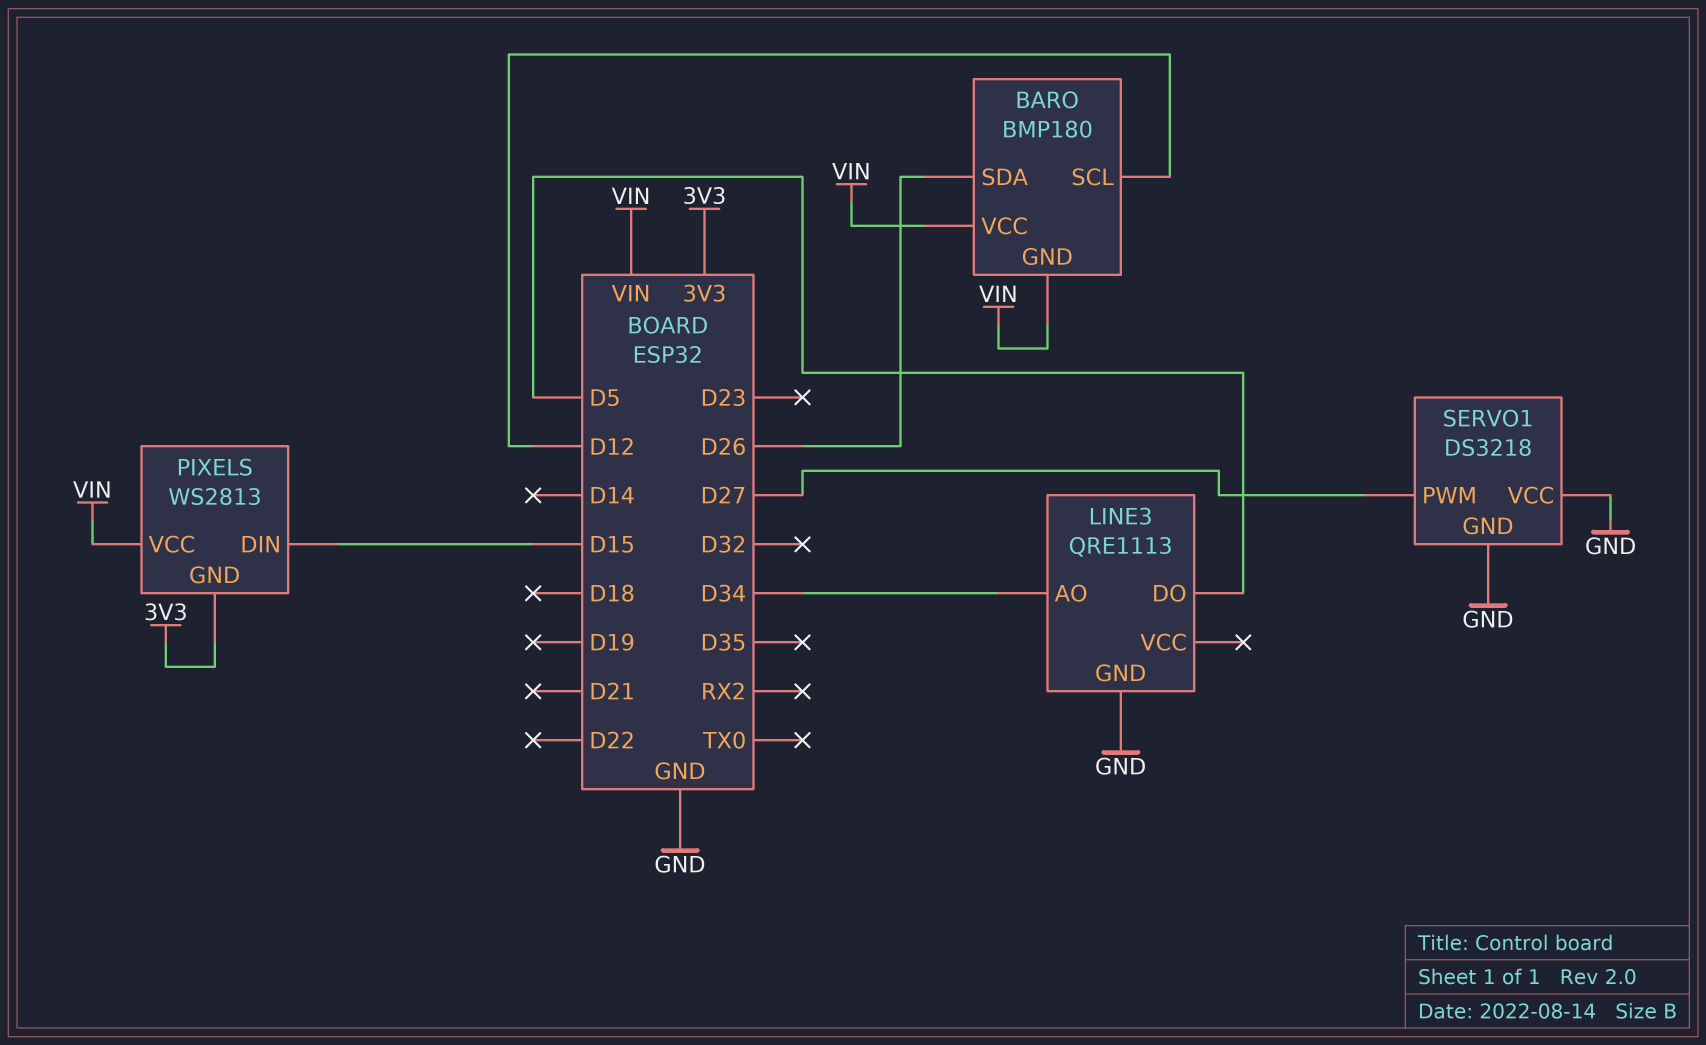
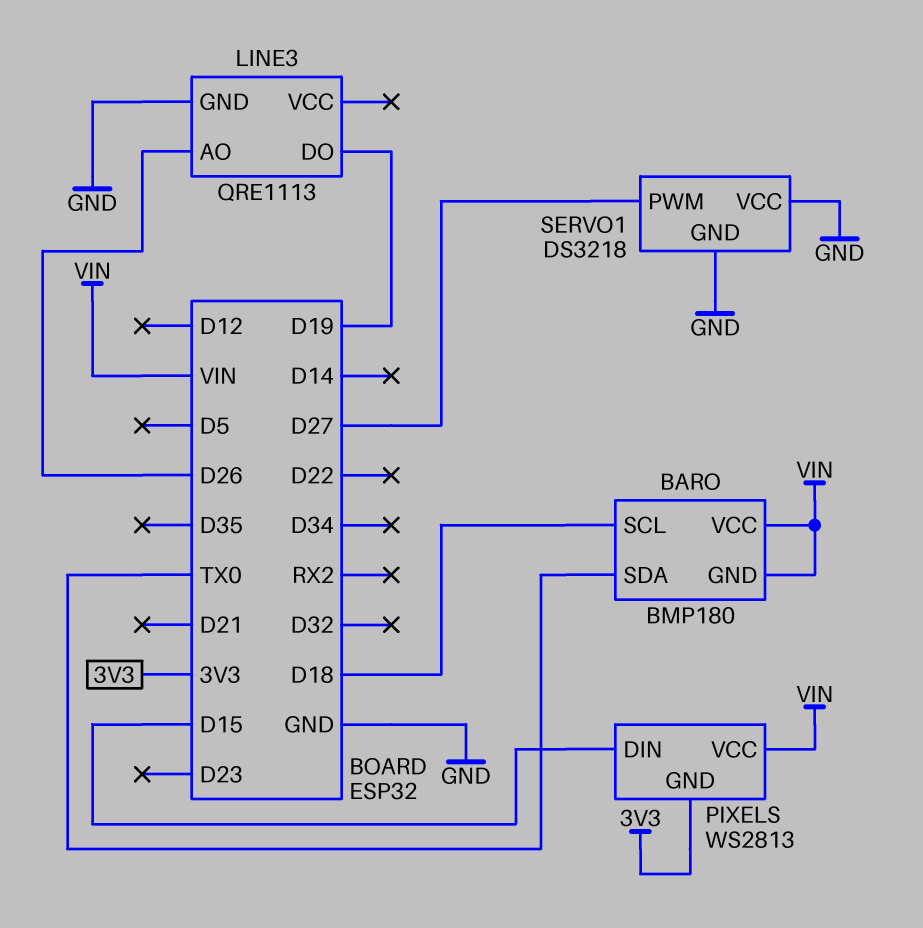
BARO pin SCL: D12 -> D18
BARO pin SDA: D26 -> TX0
LINE3 pin AO: D34 -> D26
LINE3 pin DO: D5 -> D19

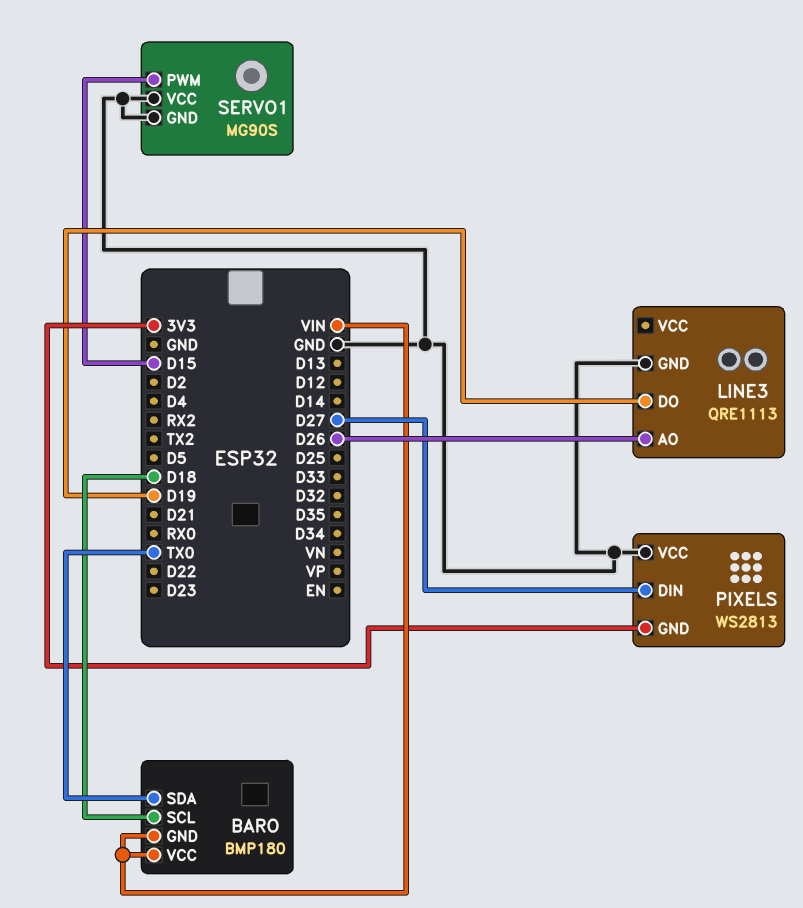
PIXELS pin DIN: D15 -> D27
PIXELS pin VCC: VIN -> GND
SERVO1: DS3218 -> MG90S
SERVO1 pin PWM: D27 -> D15

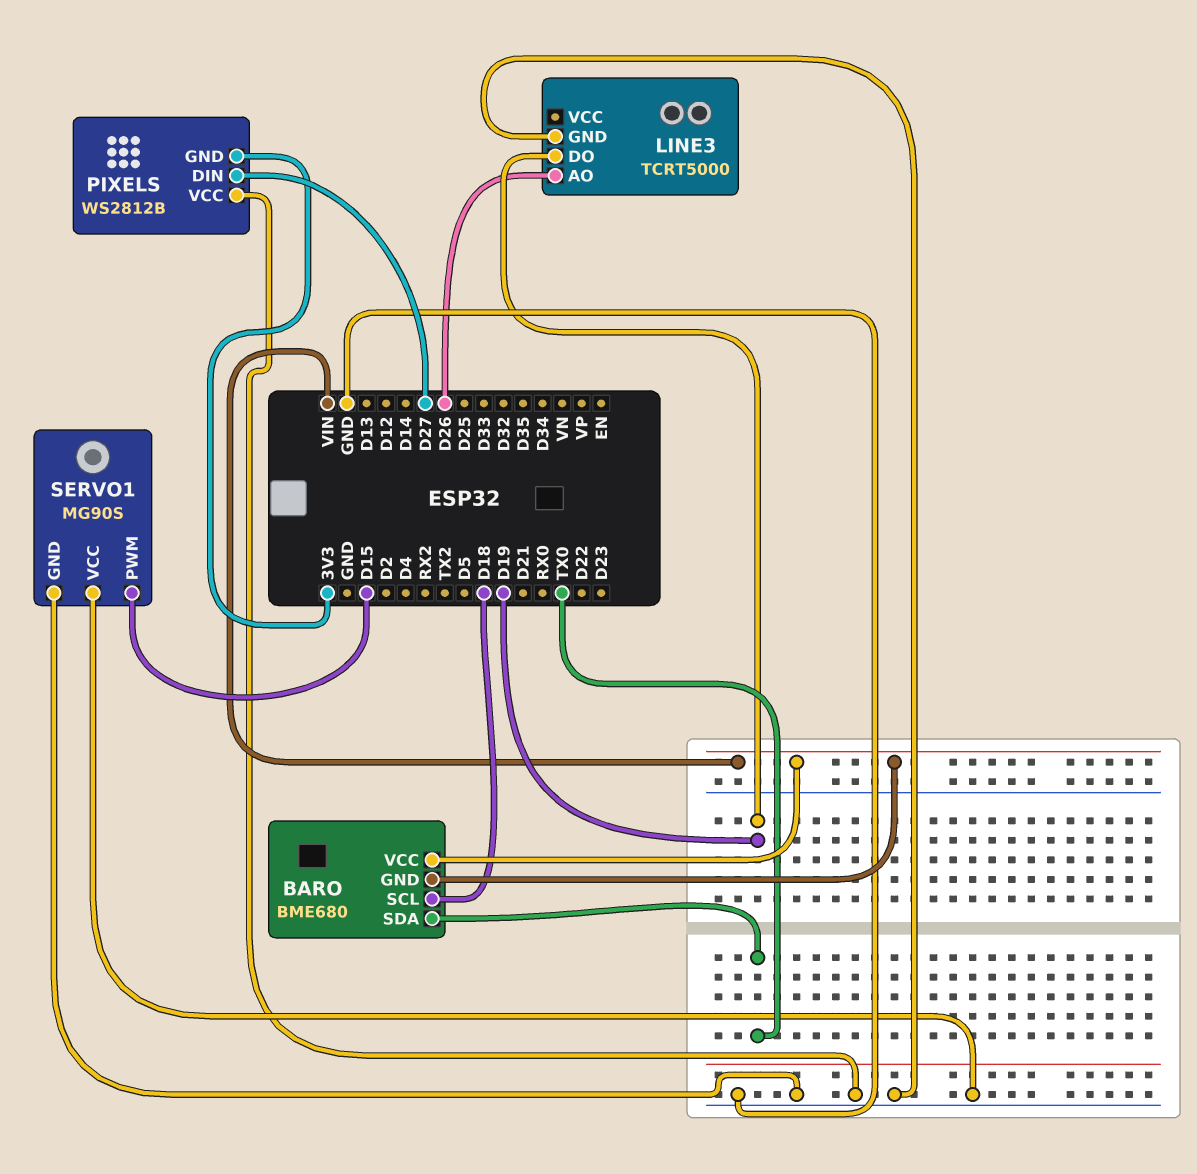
BARO: BMP180 -> BME680
LINE3: QRE1113 -> TCRT5000
PIXELS: WS2813 -> WS2812B

